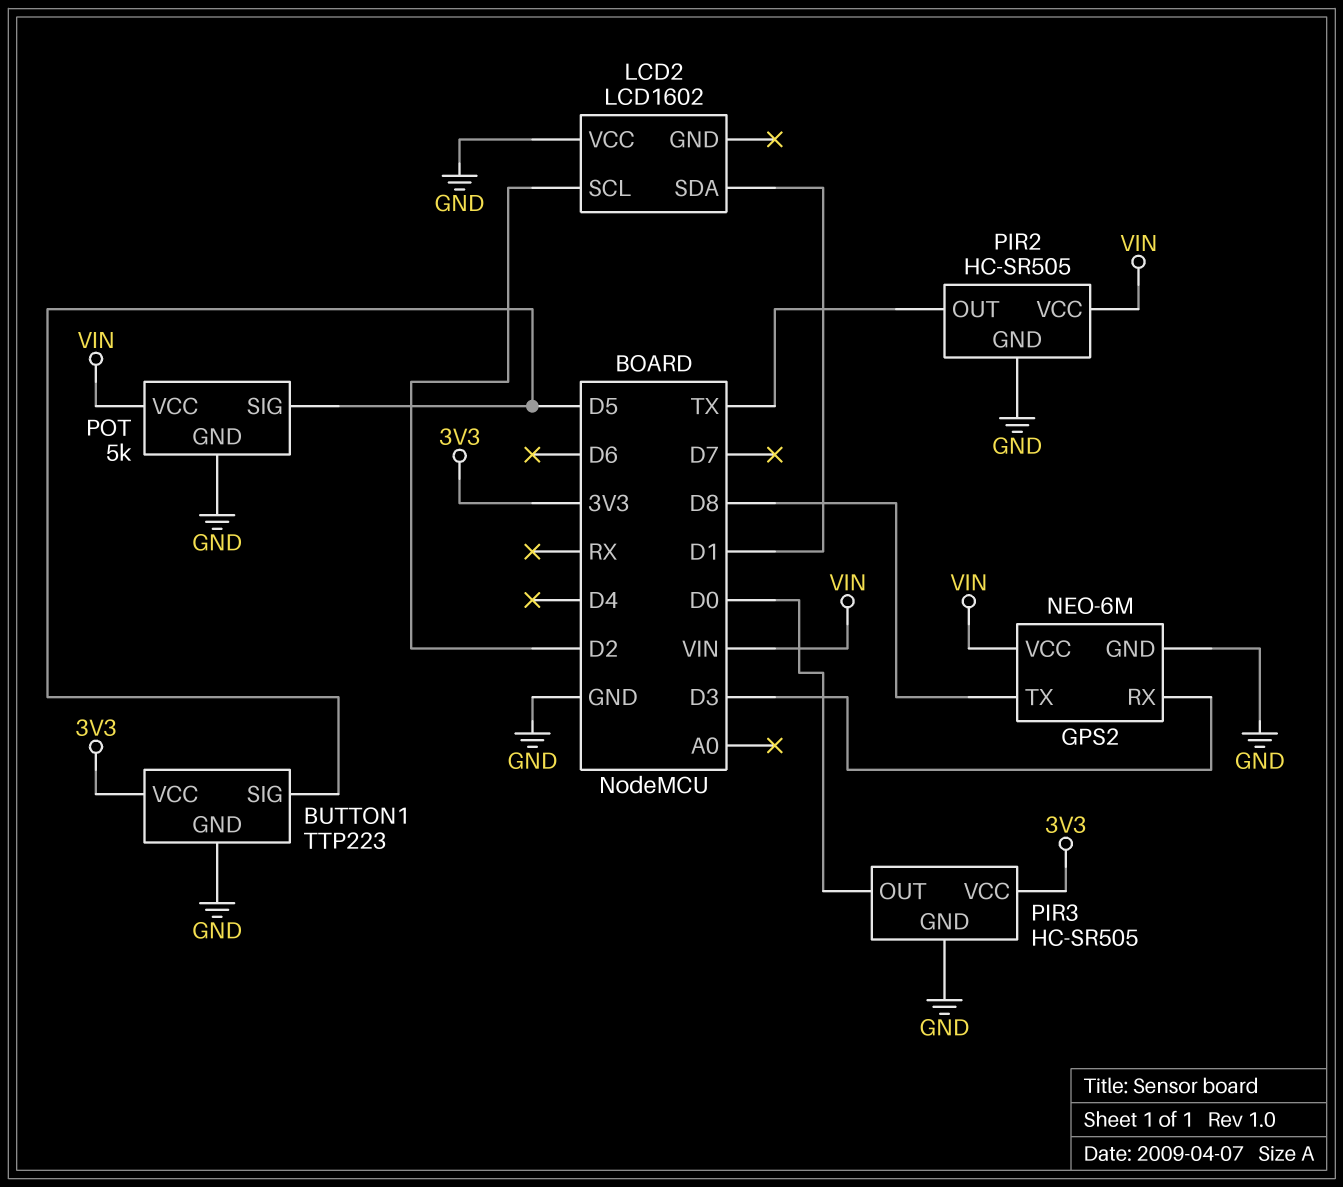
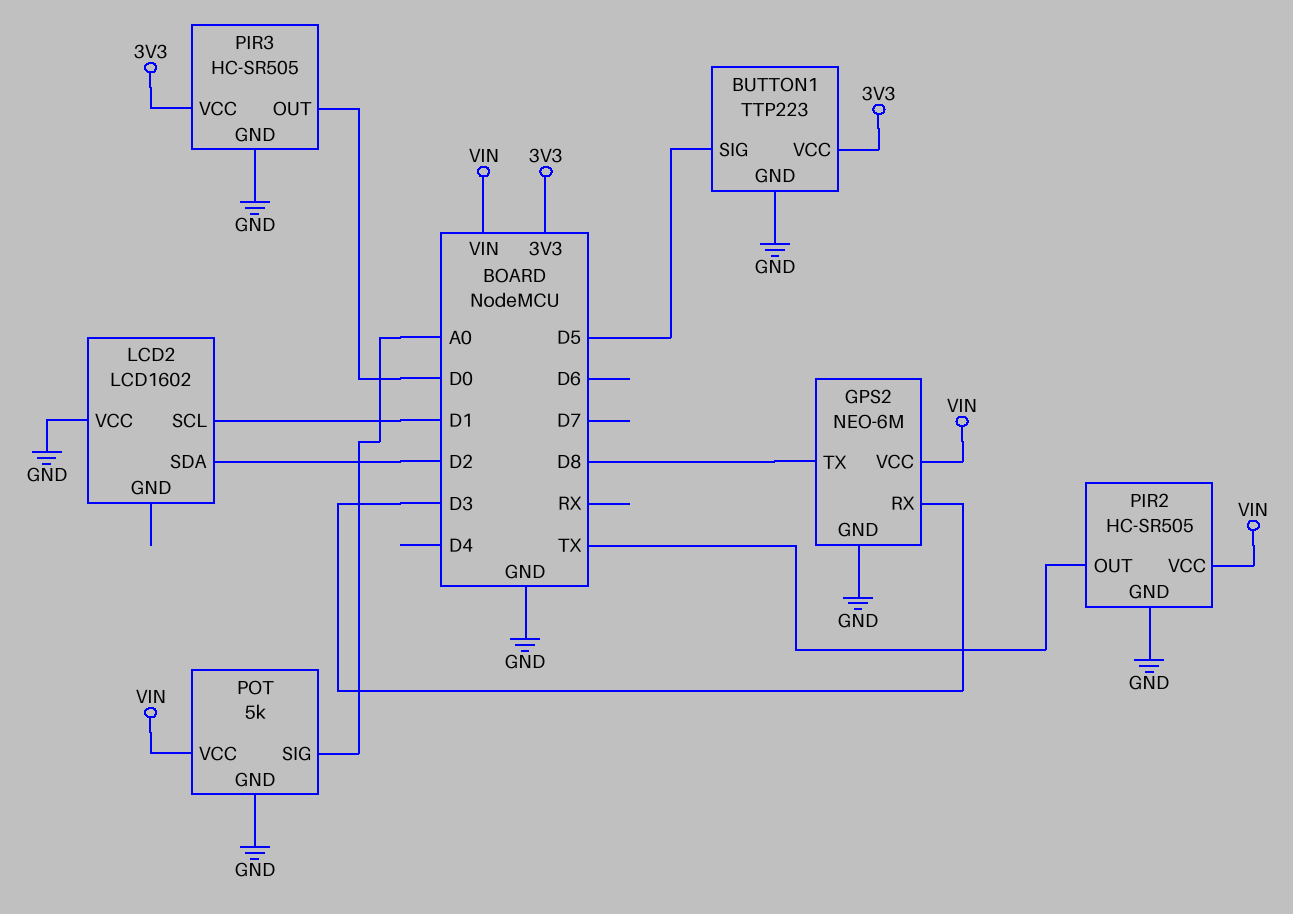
LCD2 pin SCL: D2 -> D1
LCD2 pin SDA: D1 -> D2
POT pin SIG: D5 -> A0

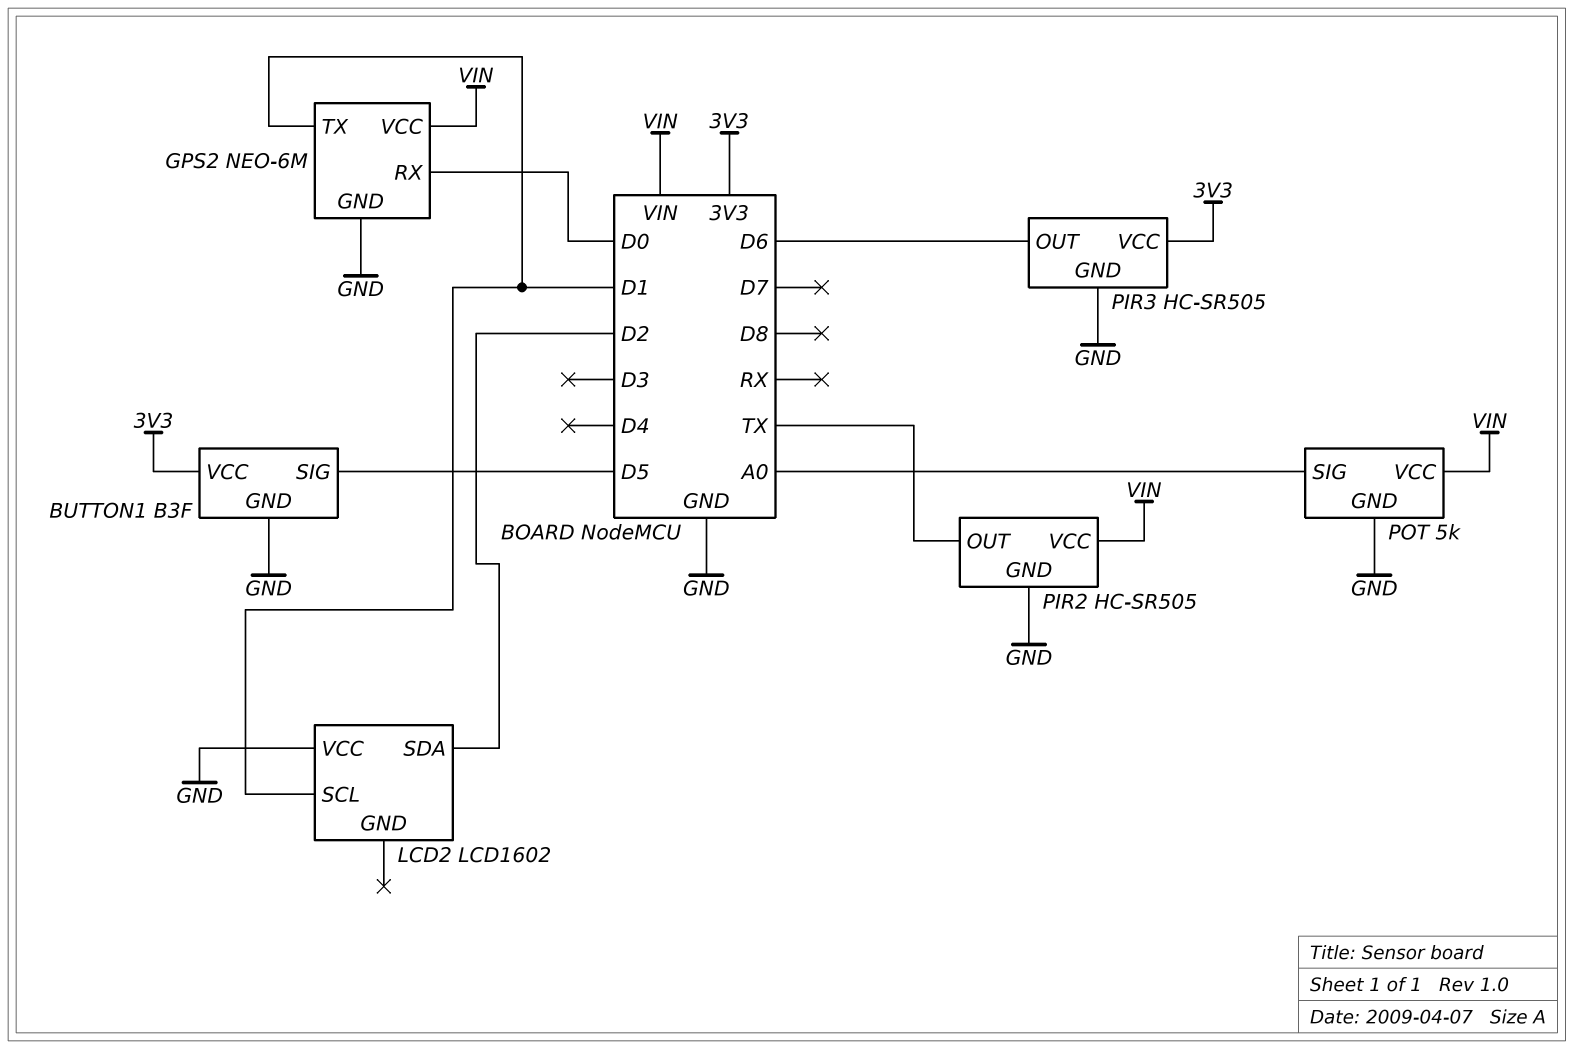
BUTTON1: TTP223 -> B3F
GPS2 pin RX: D3 -> D0
GPS2 pin TX: D8 -> D1
PIR3 pin OUT: D0 -> D6

